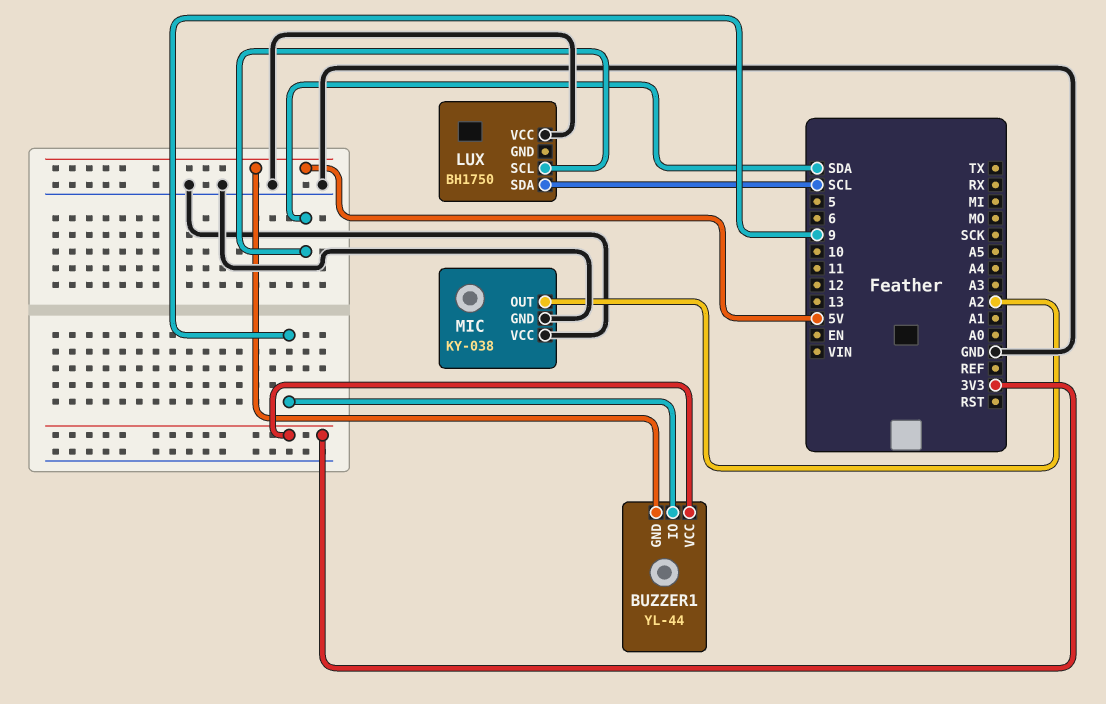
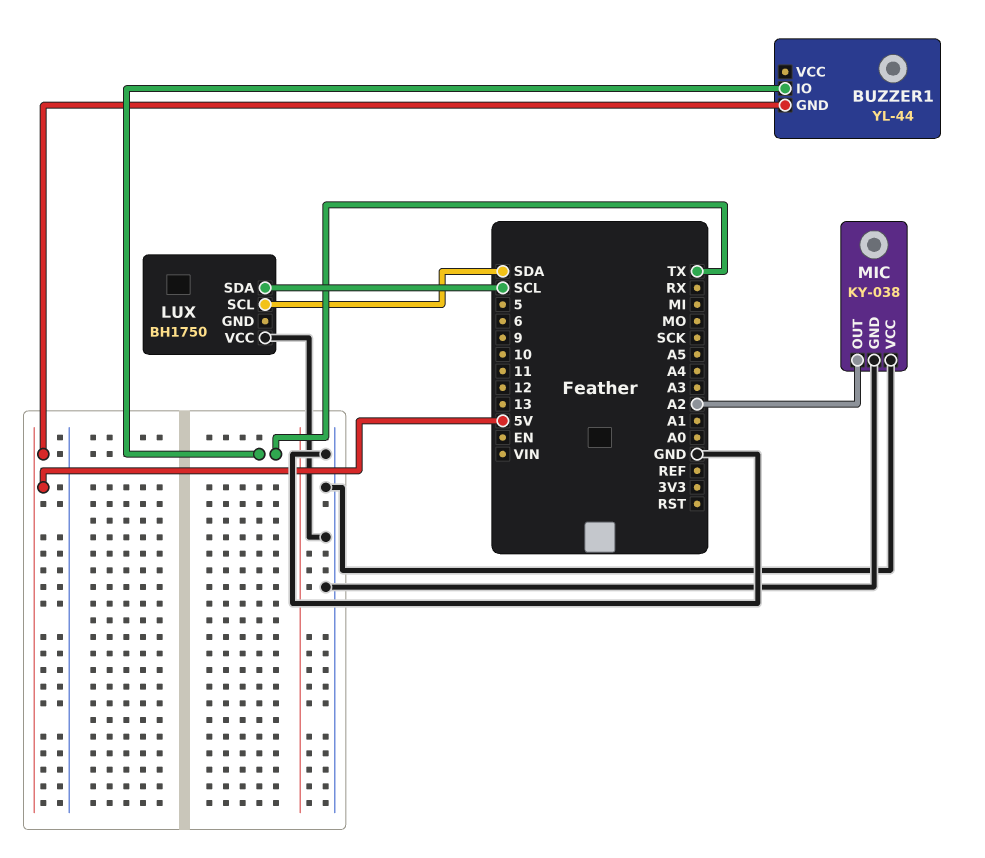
BUZZER1 pin IO: 9 -> TX
BUZZER1 pin VCC: 3V3 -> none

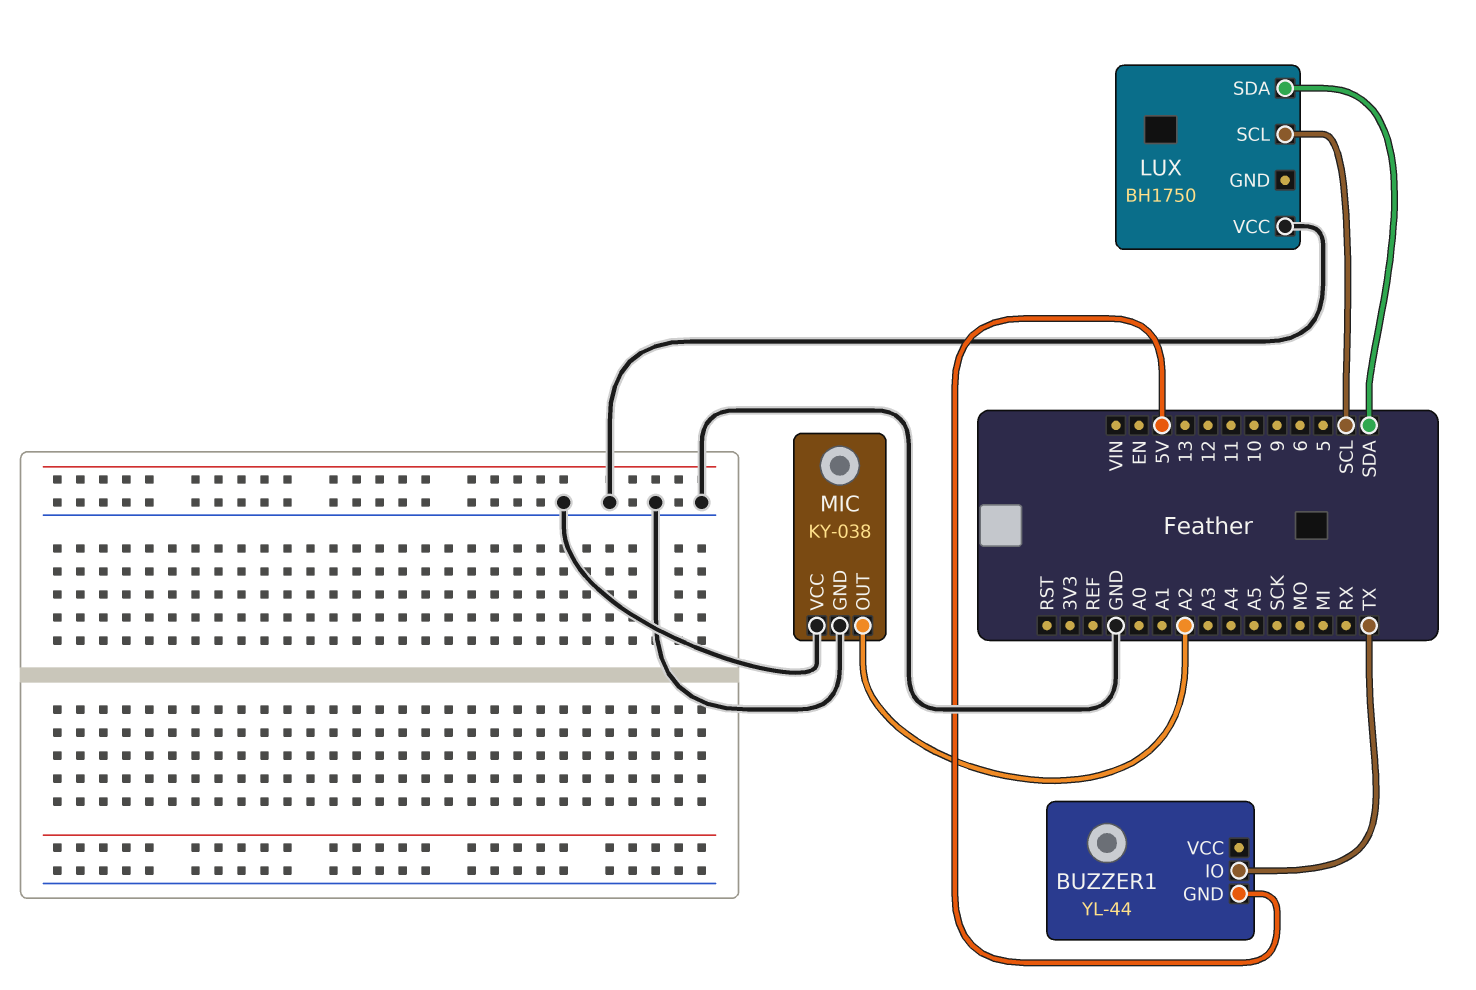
LUX pin SCL: SDA -> SCL
LUX pin SDA: SCL -> SDA

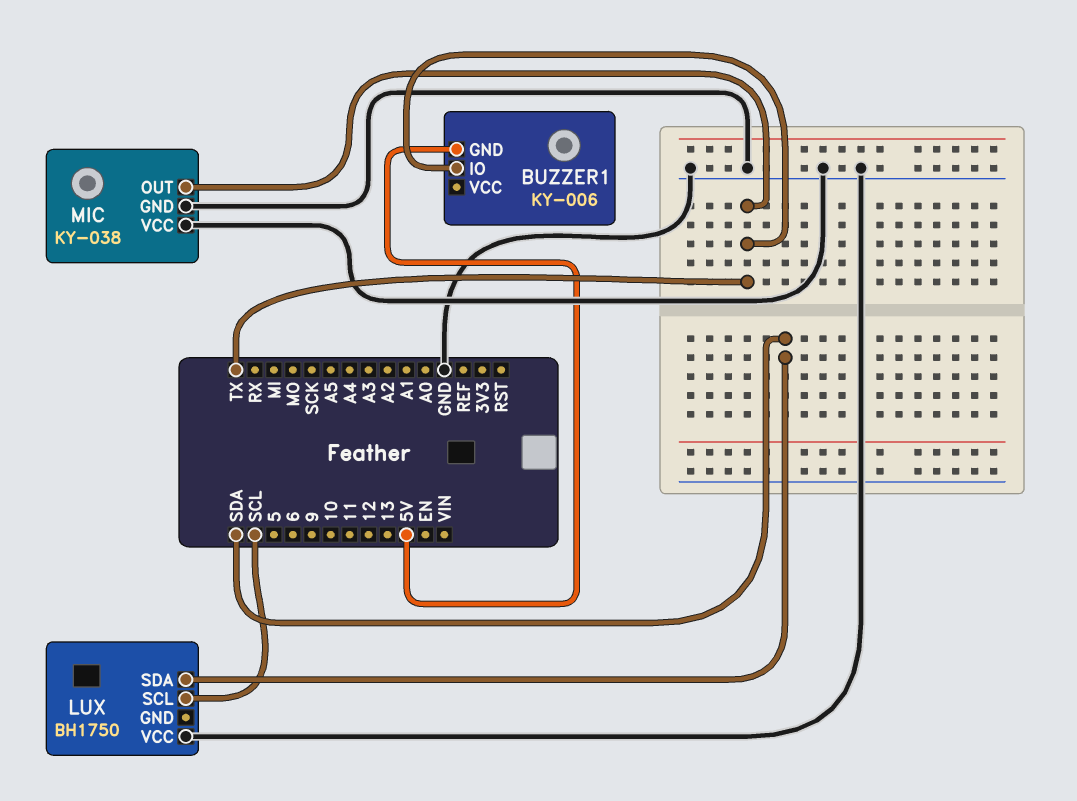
BUZZER1: YL-44 -> KY-006
MIC pin OUT: A2 -> TX

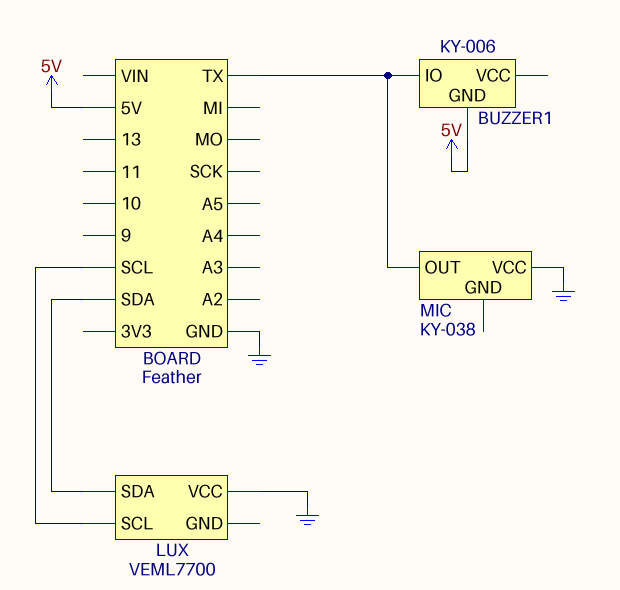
LUX: BH1750 -> VEML7700
MIC pin GND: GND -> none

